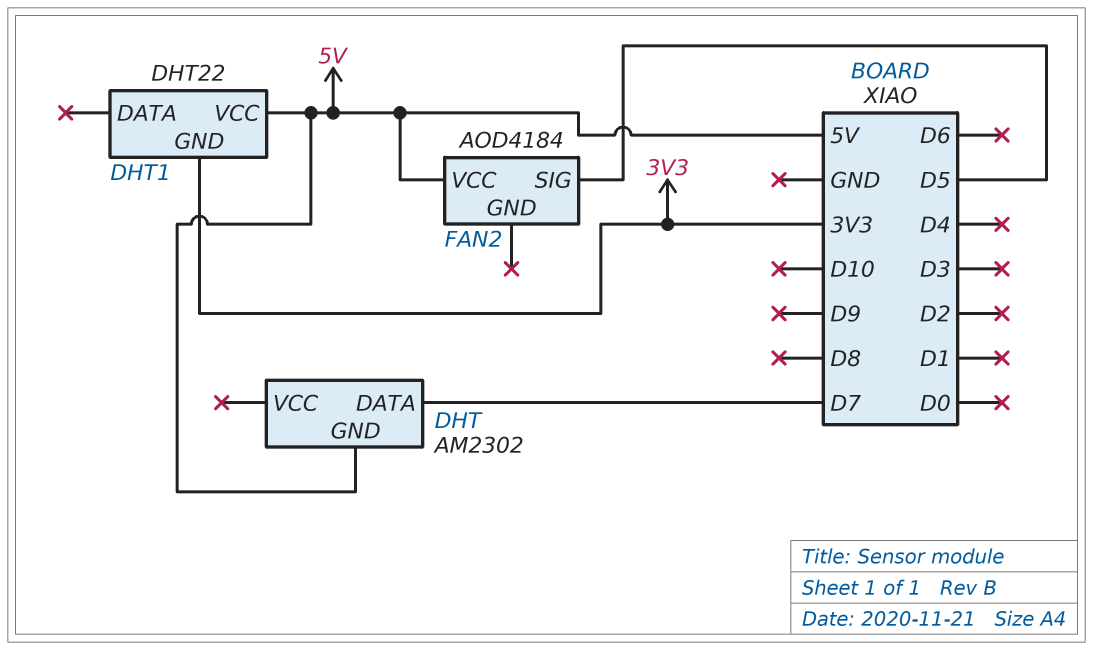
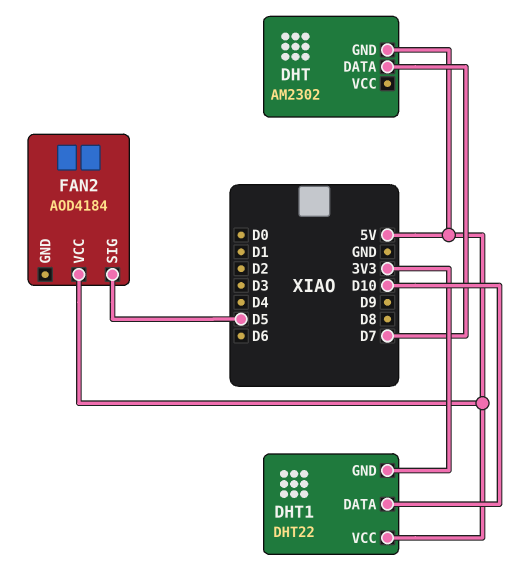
DHT1 pin DATA: none -> D10

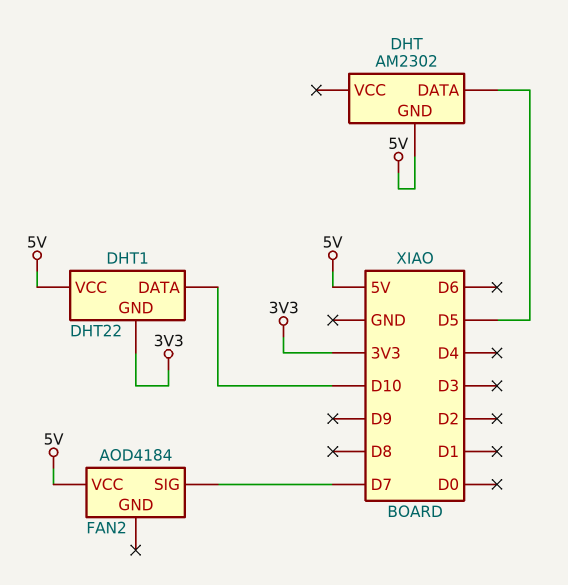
DHT pin DATA: D7 -> D5
FAN2 pin SIG: D5 -> D7

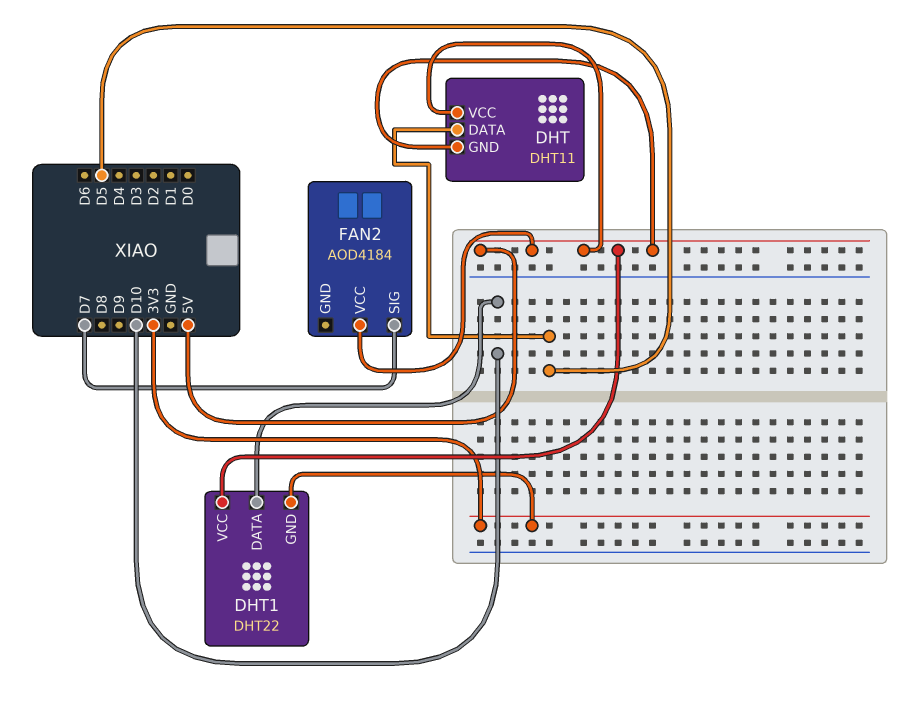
DHT: AM2302 -> DHT11
DHT pin VCC: none -> 5V

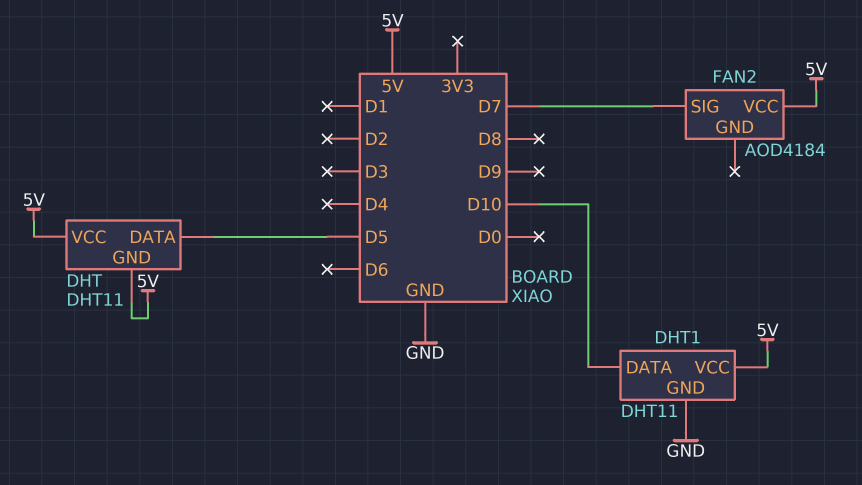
DHT1: DHT22 -> DHT11
DHT1 pin GND: 3V3 -> GND

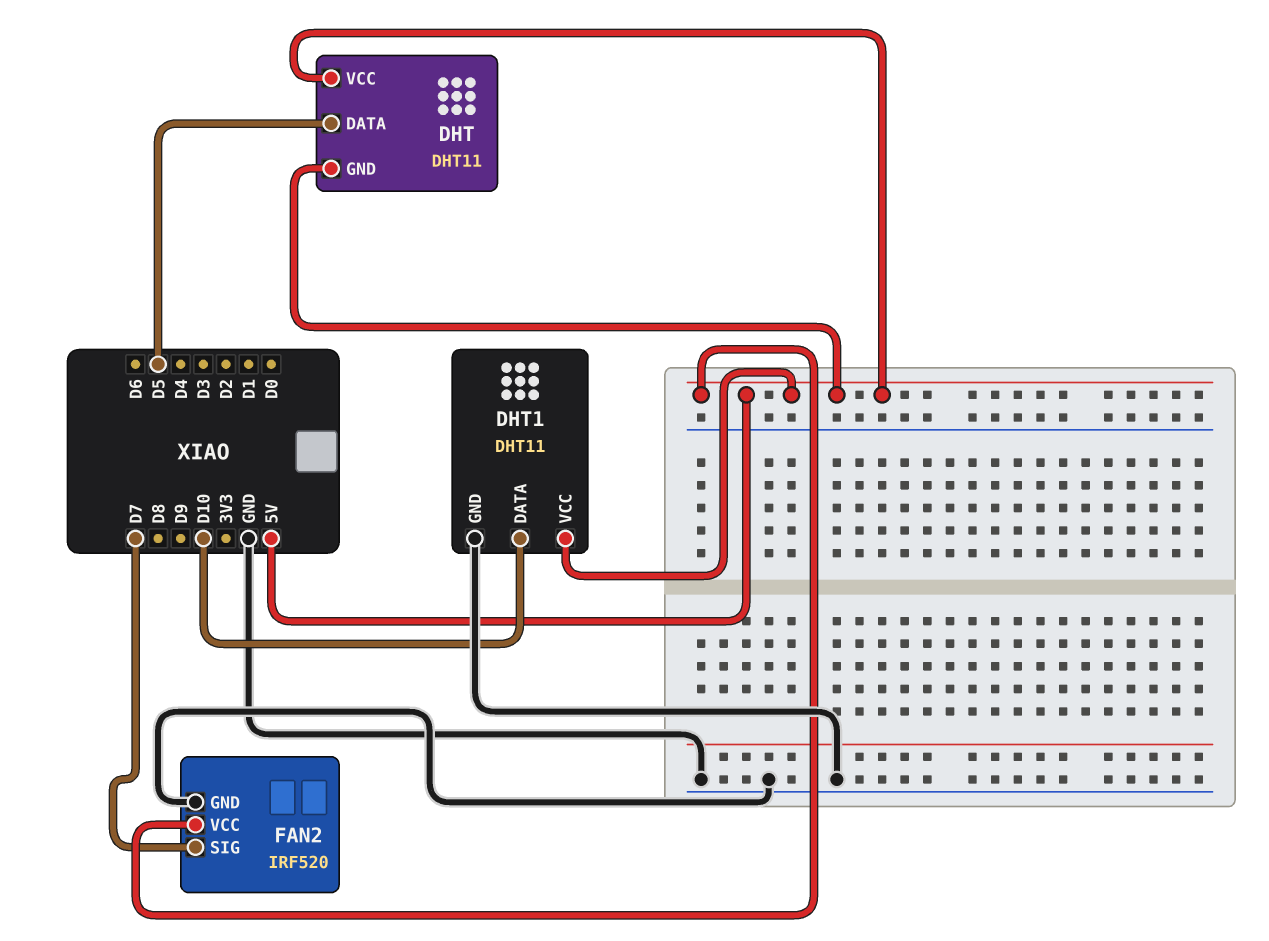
FAN2: AOD4184 -> IRF520
FAN2 pin GND: none -> GND

